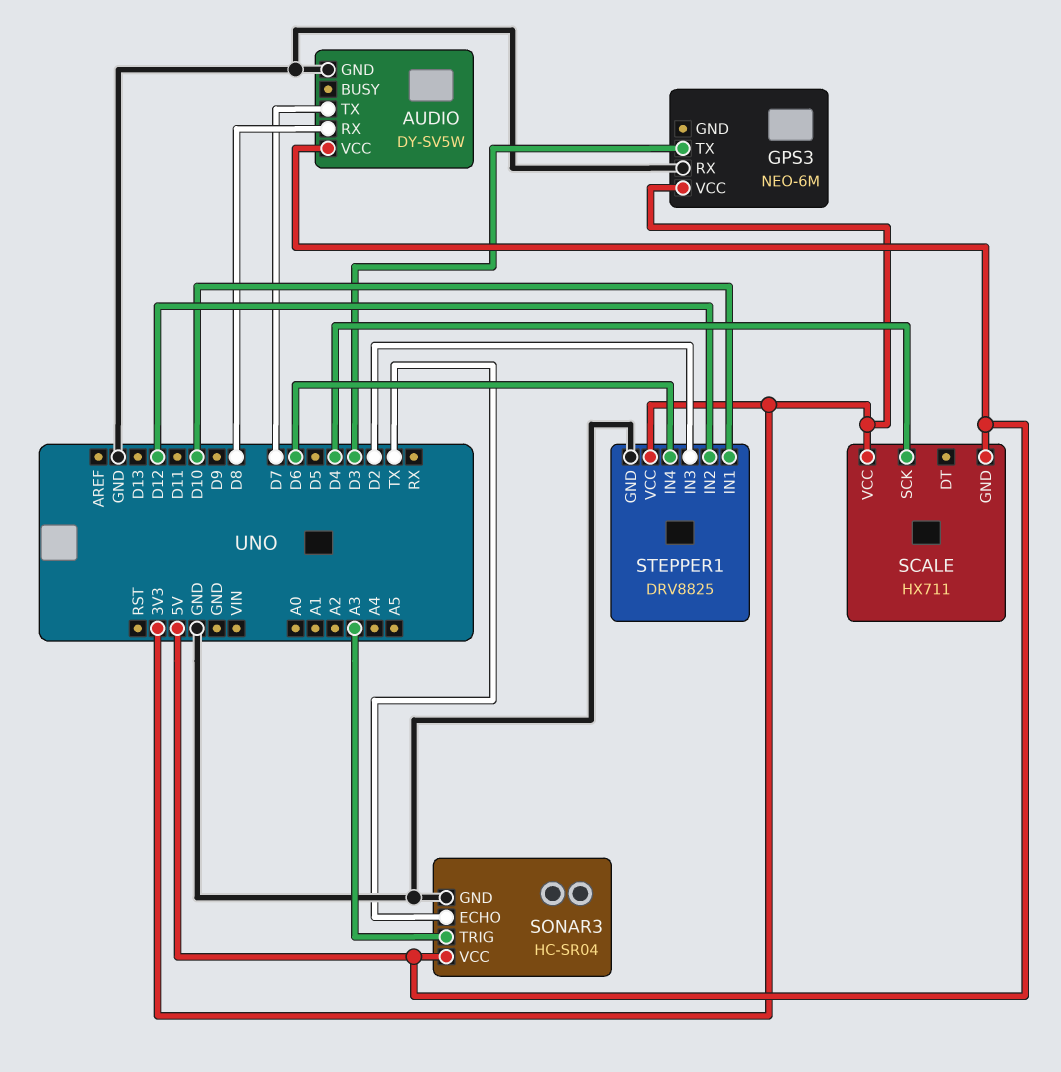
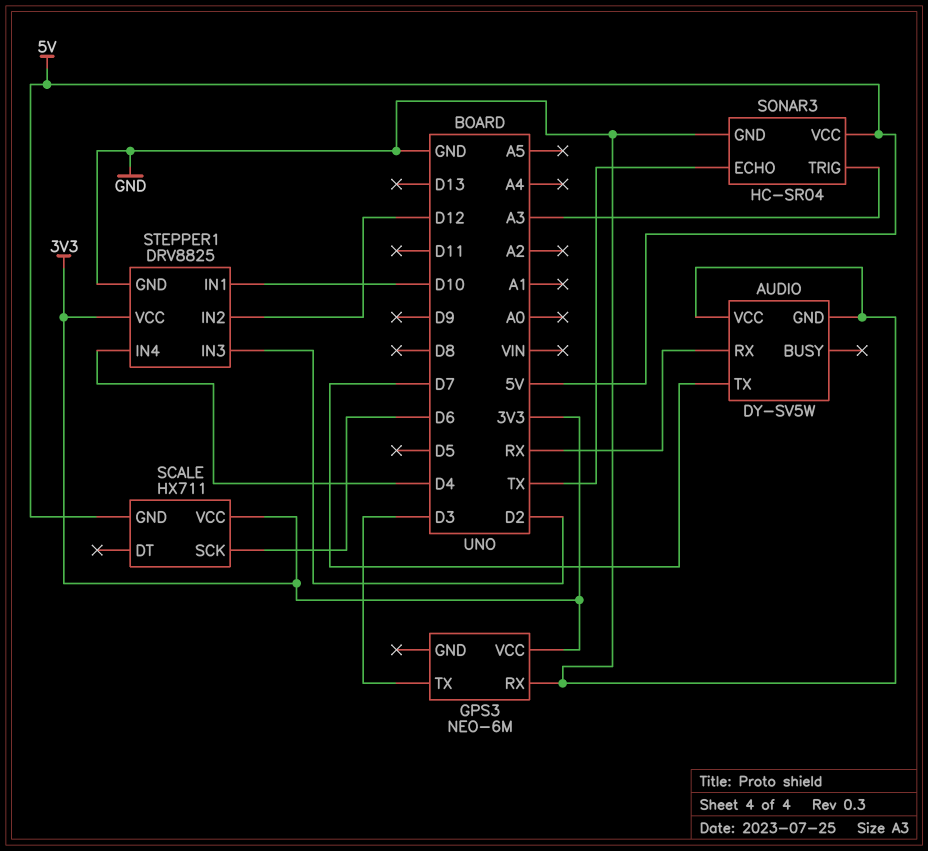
AUDIO pin RX: D8 -> RX
AUDIO pin VCC: 5V -> GND
SCALE pin SCK: D4 -> D6
STEPPER1 pin IN4: D6 -> D4

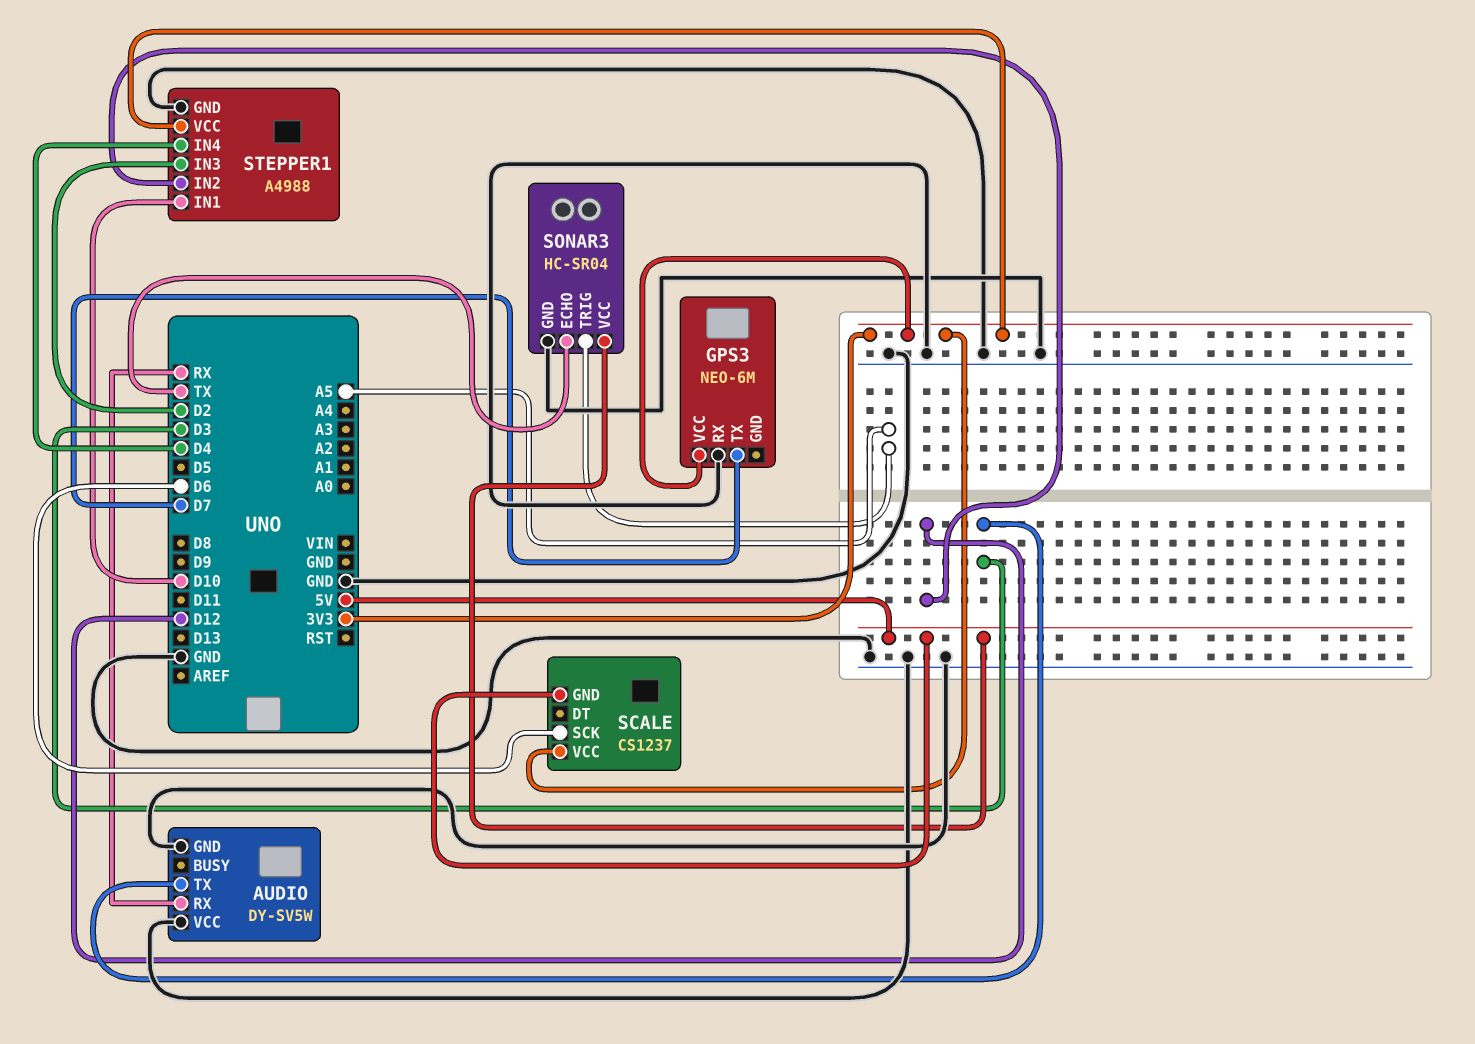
AUDIO pin TX: D7 -> D3
GPS3 pin TX: D3 -> D7
SCALE: HX711 -> CS1237
SONAR3 pin TRIG: A3 -> A5
STEPPER1: DRV8825 -> A4988

